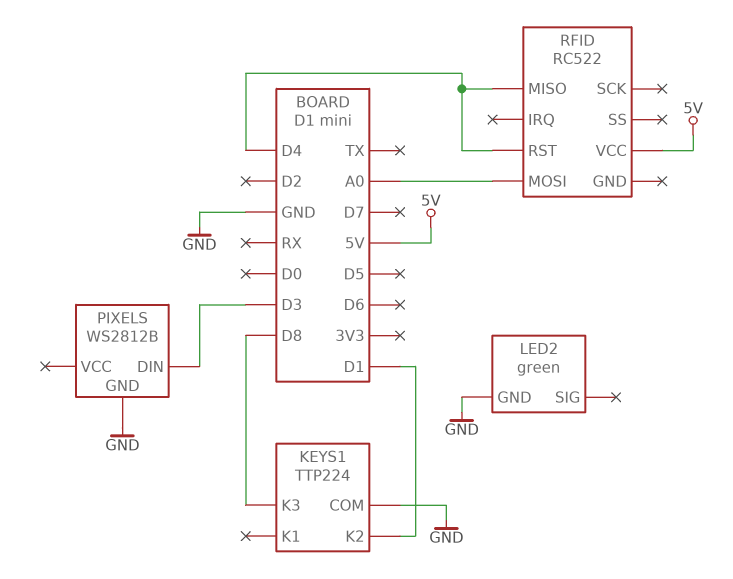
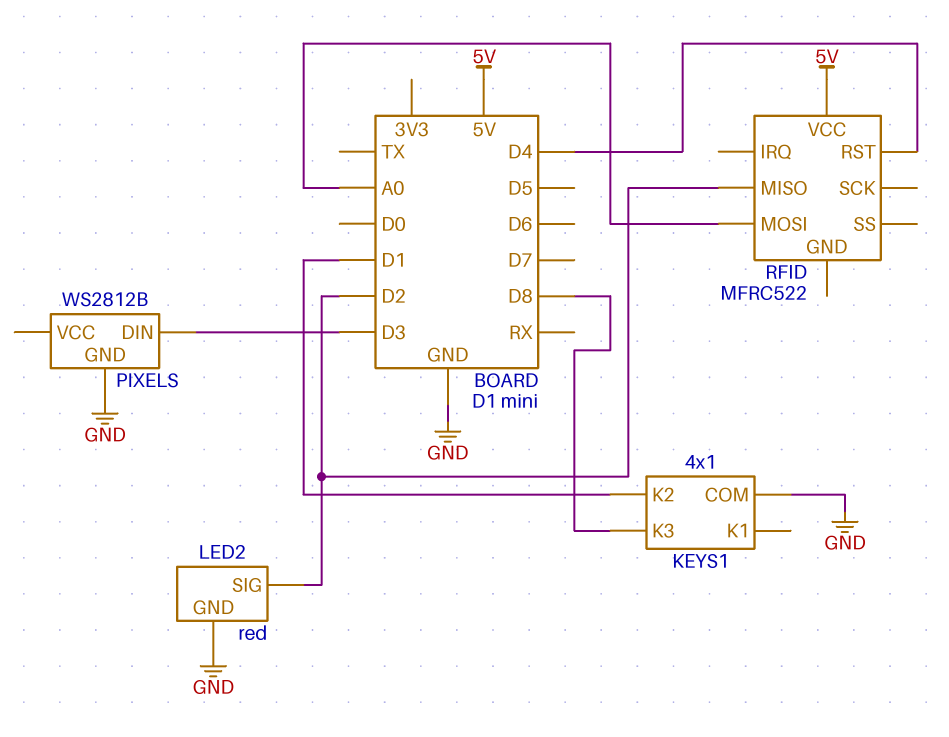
KEYS1: TTP224 -> 4x1
LED2: green -> red
LED2 pin SIG: none -> D2
RFID: RC522 -> MFRC522
RFID pin MISO: D4 -> D2

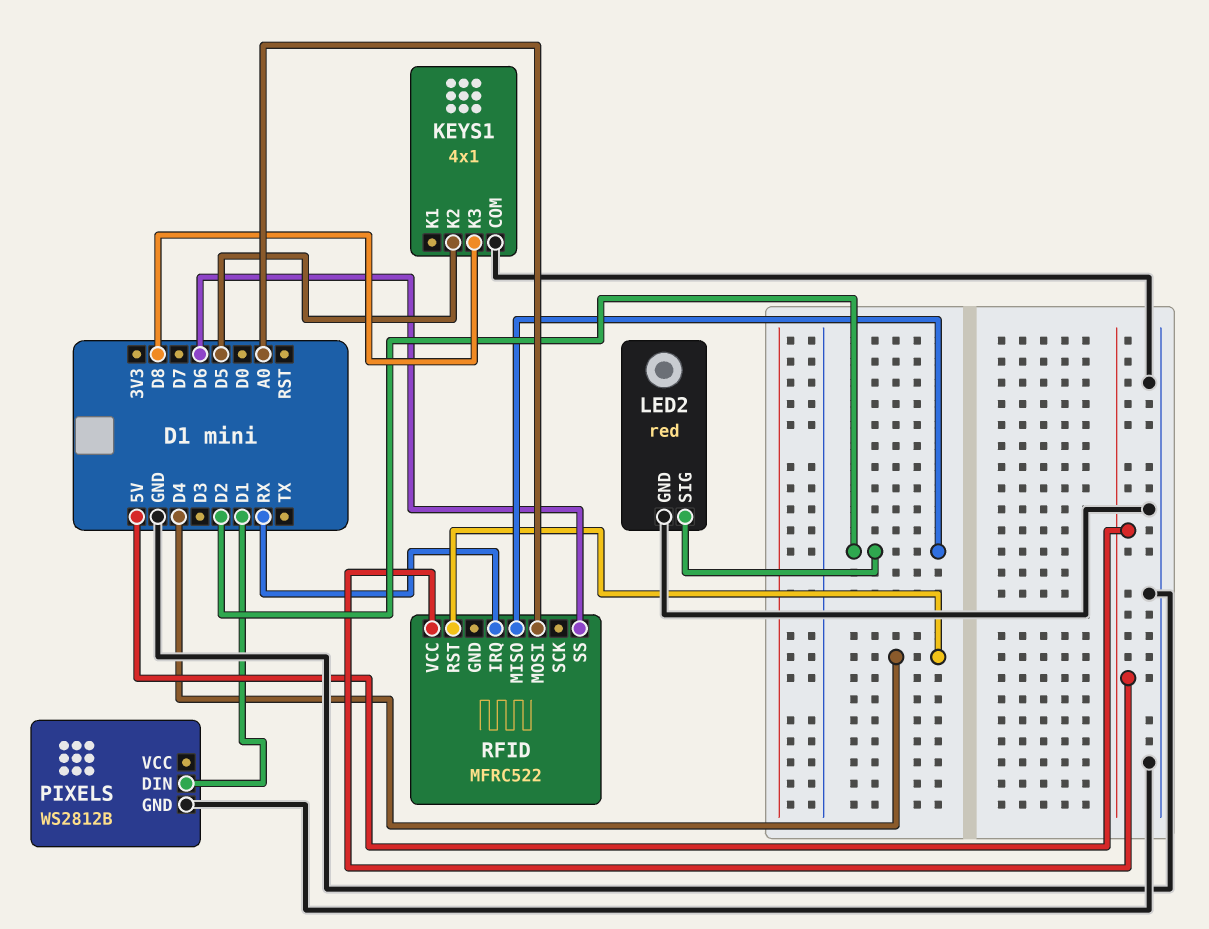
KEYS1 pin K2: D1 -> D5
PIXELS pin DIN: D3 -> D1
RFID pin IRQ: none -> RX
RFID pin SS: none -> D6

